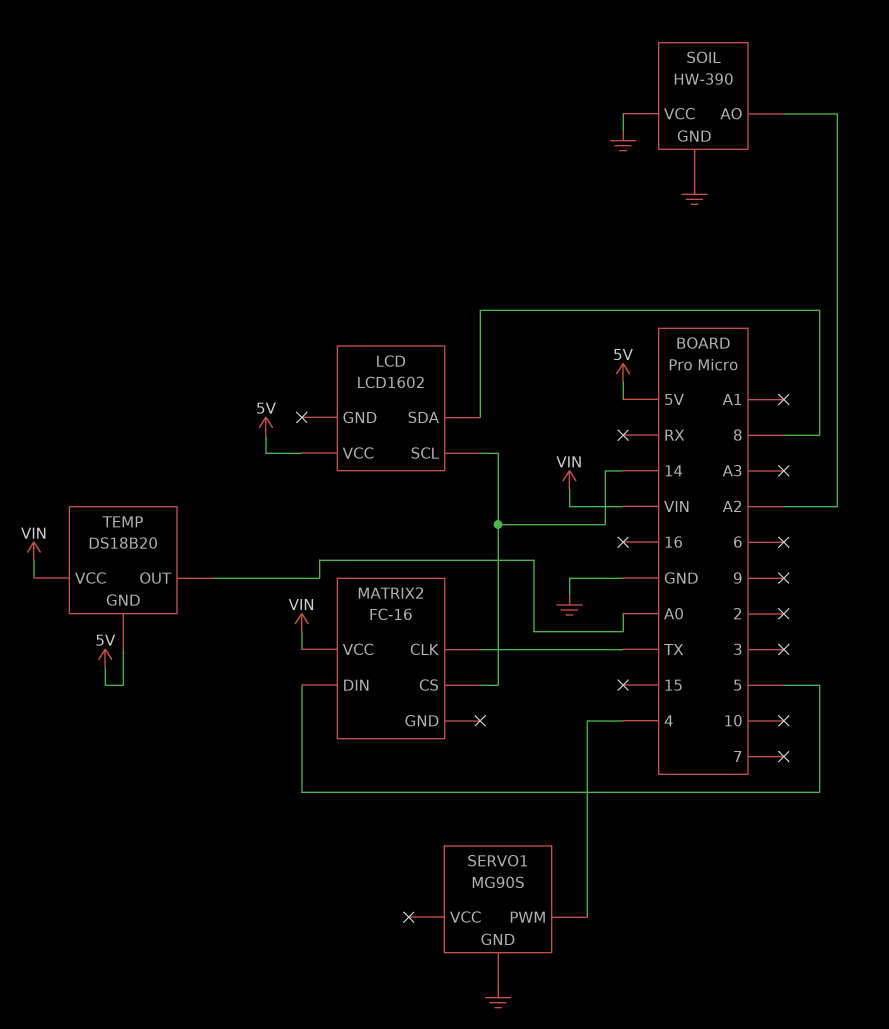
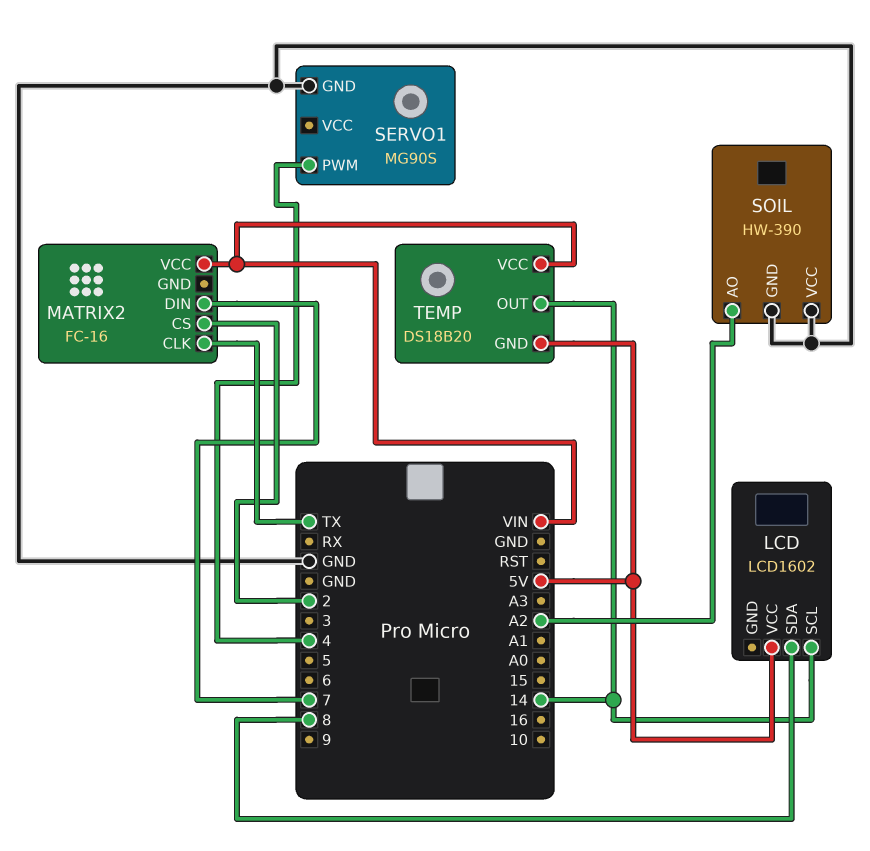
MATRIX2 pin CS: 14 -> 2
MATRIX2 pin DIN: 5 -> 7
TEMP pin OUT: A0 -> 14

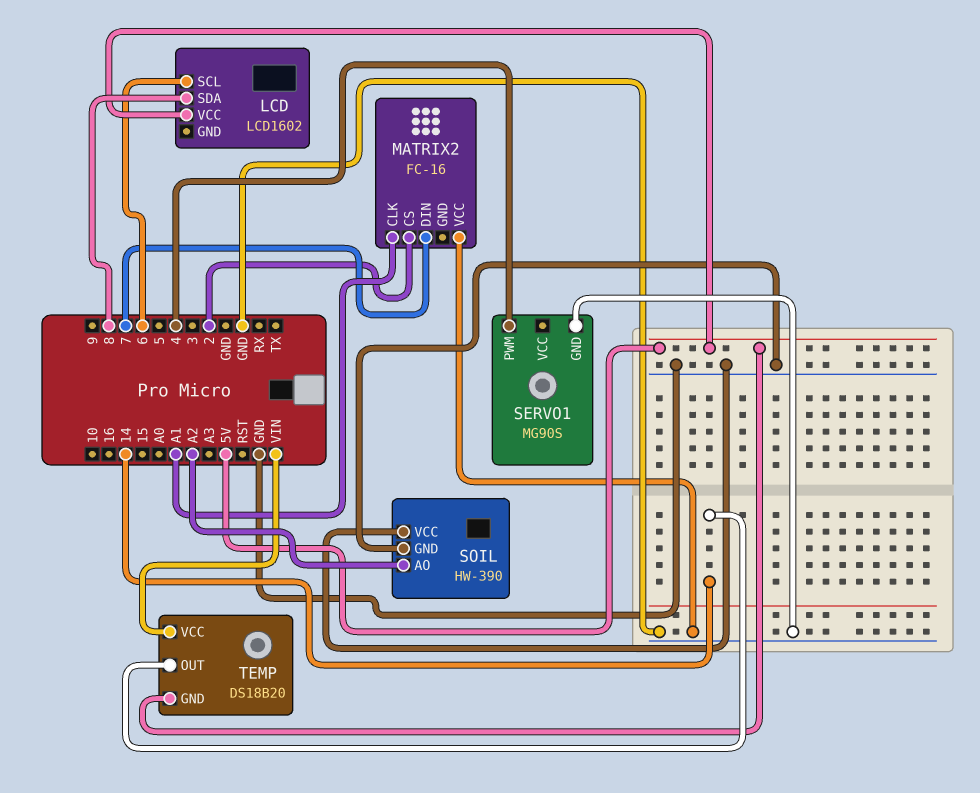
LCD pin SCL: 14 -> 6
MATRIX2 pin CLK: TX -> A1
MATRIX2 pin VCC: VIN -> GND

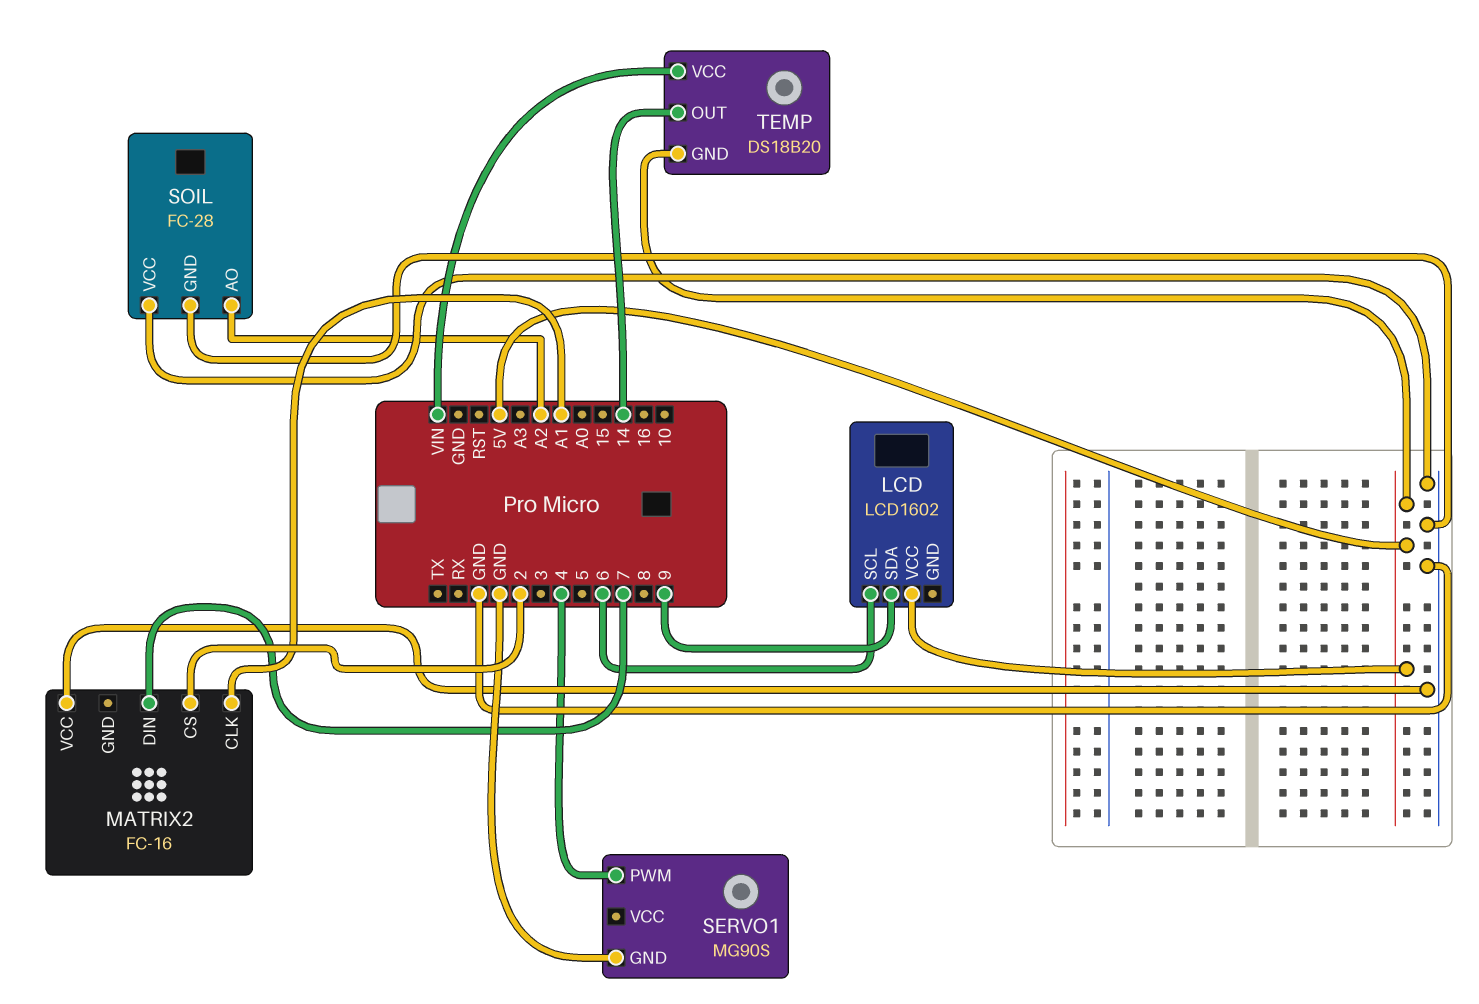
LCD pin SDA: 8 -> 9
SOIL: HW-390 -> FC-28

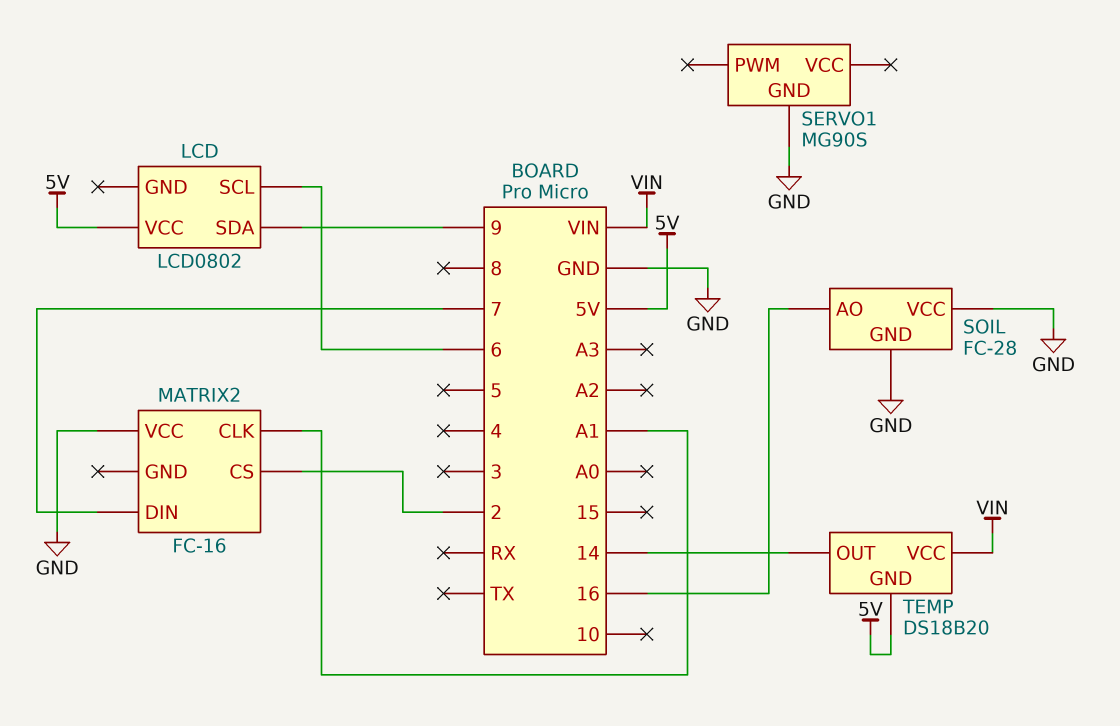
LCD: LCD1602 -> LCD0802
SERVO1 pin PWM: 4 -> none
SOIL pin AO: A2 -> 16

